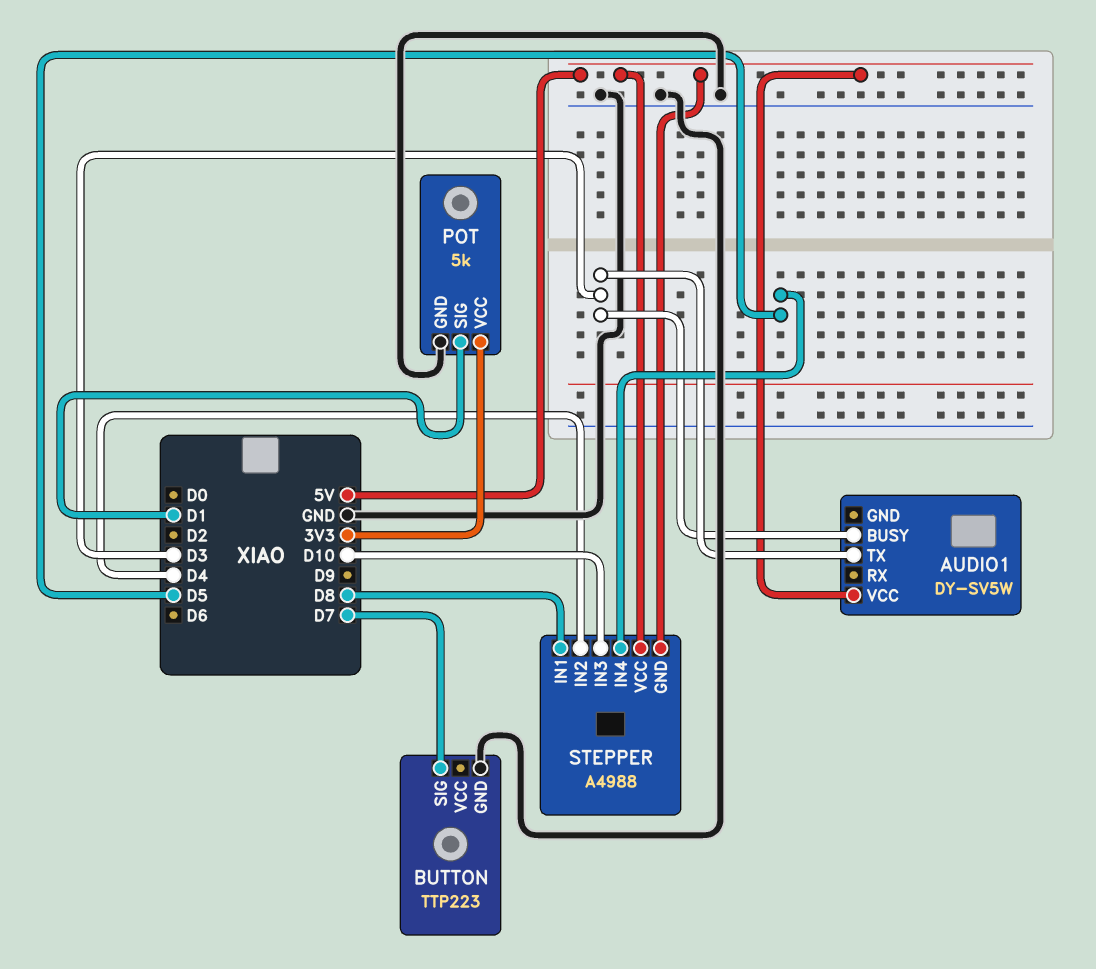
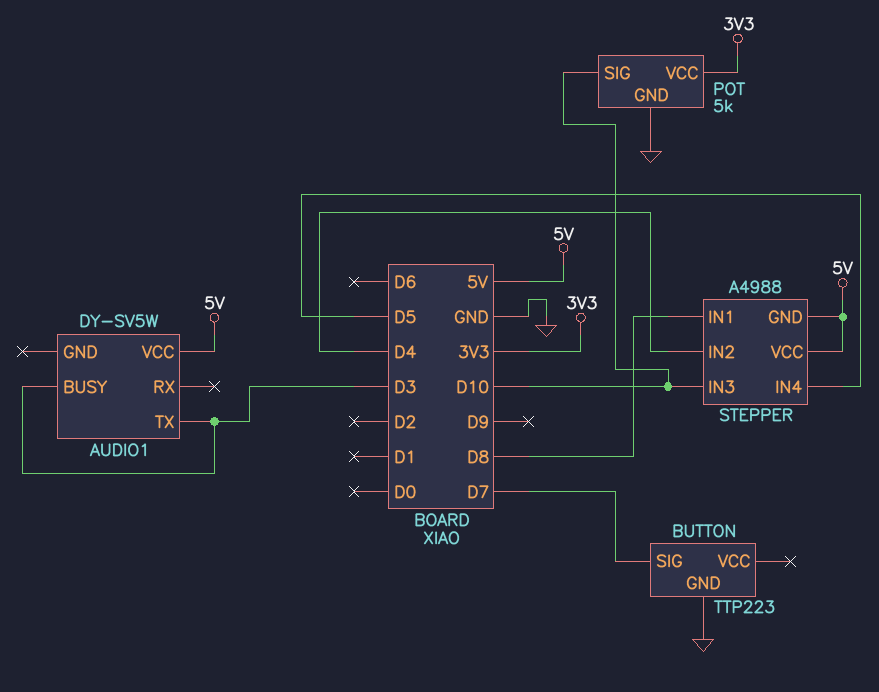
POT pin SIG: D1 -> D10

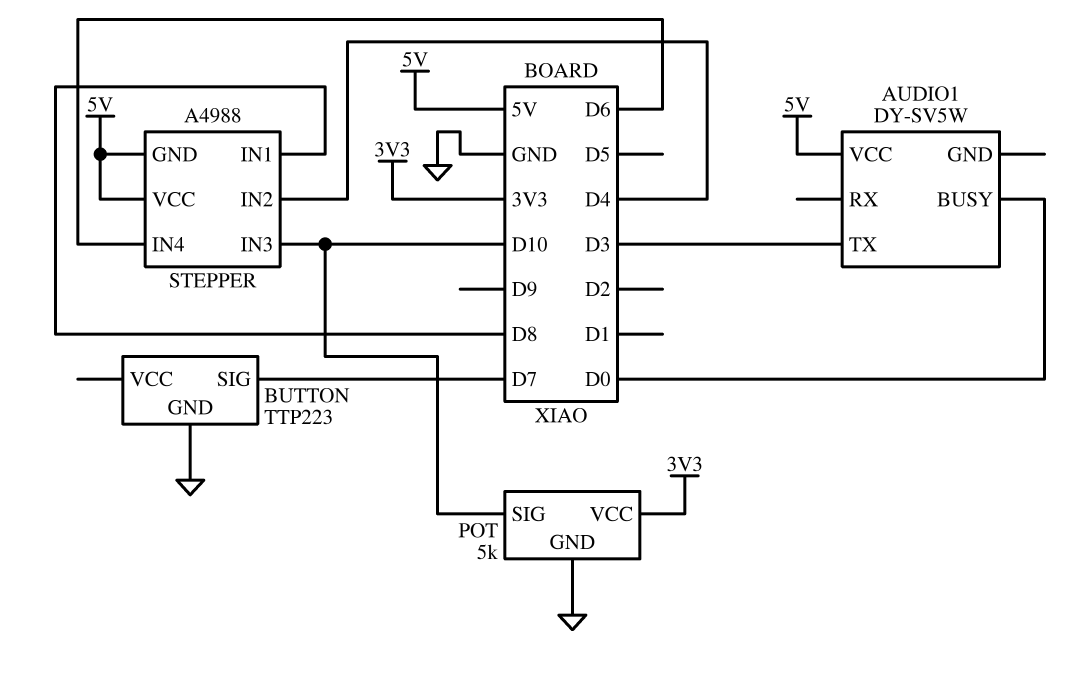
AUDIO1 pin BUSY: D3 -> D0
STEPPER pin IN4: D5 -> D6

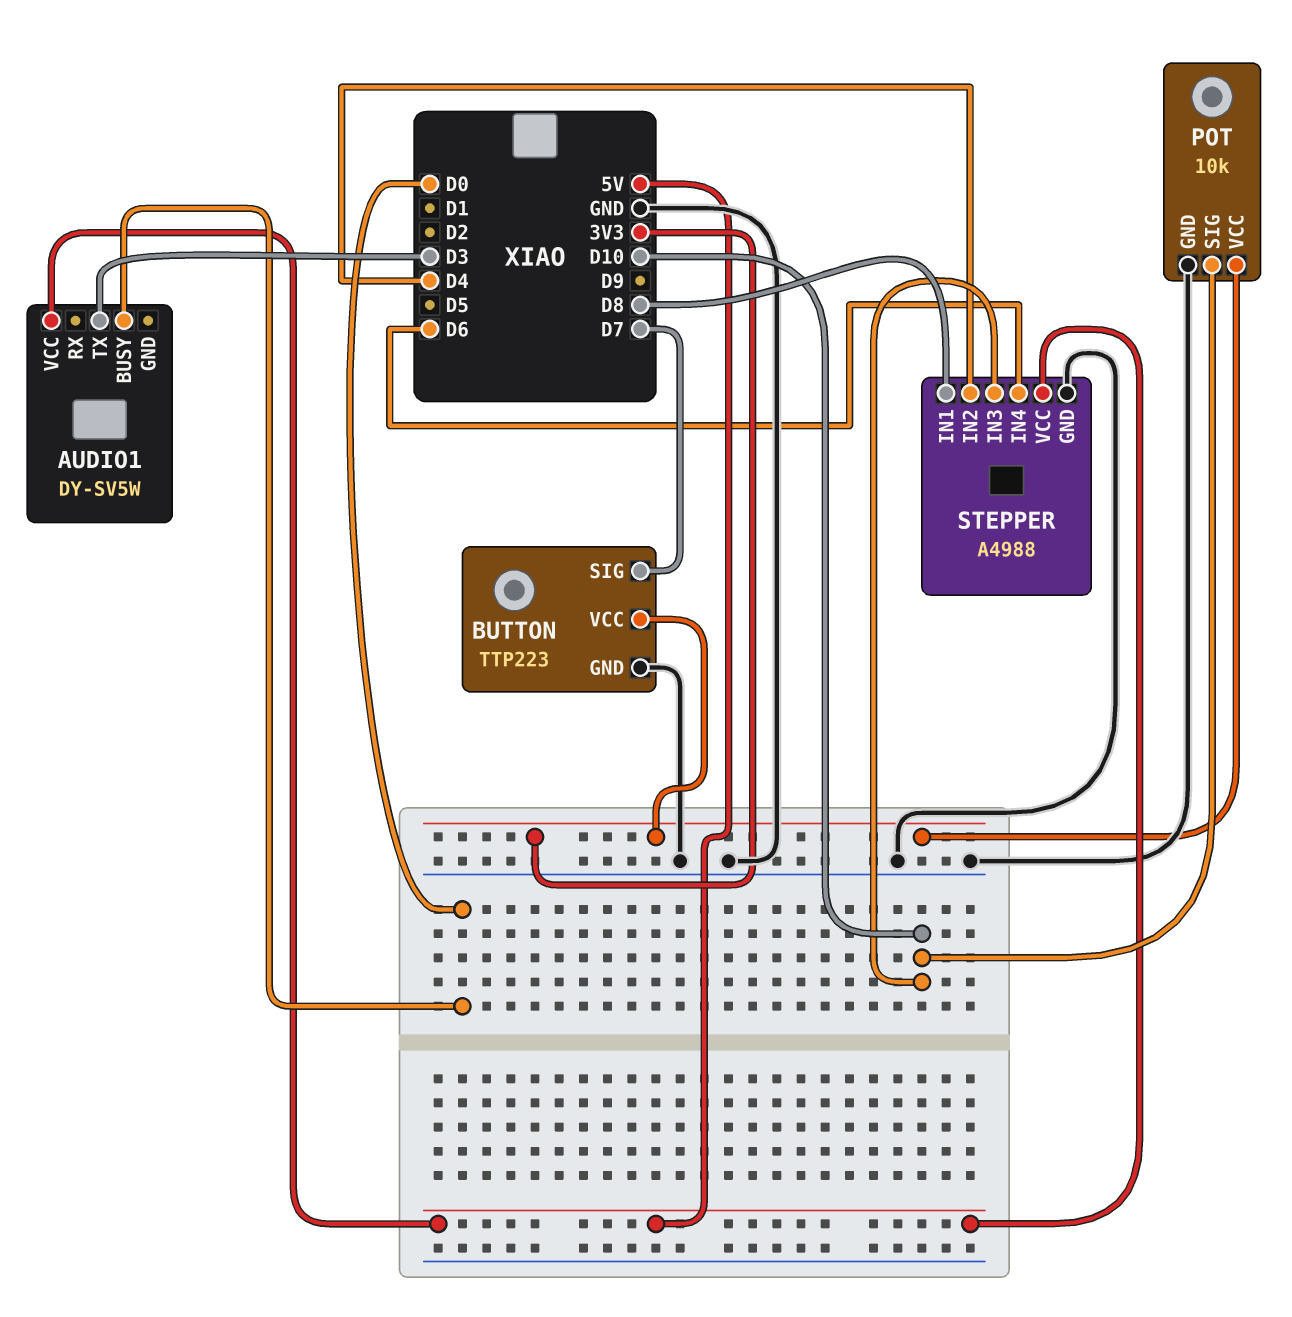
BUTTON pin VCC: none -> 3V3
POT: 5k -> 10k
STEPPER pin GND: 5V -> GND

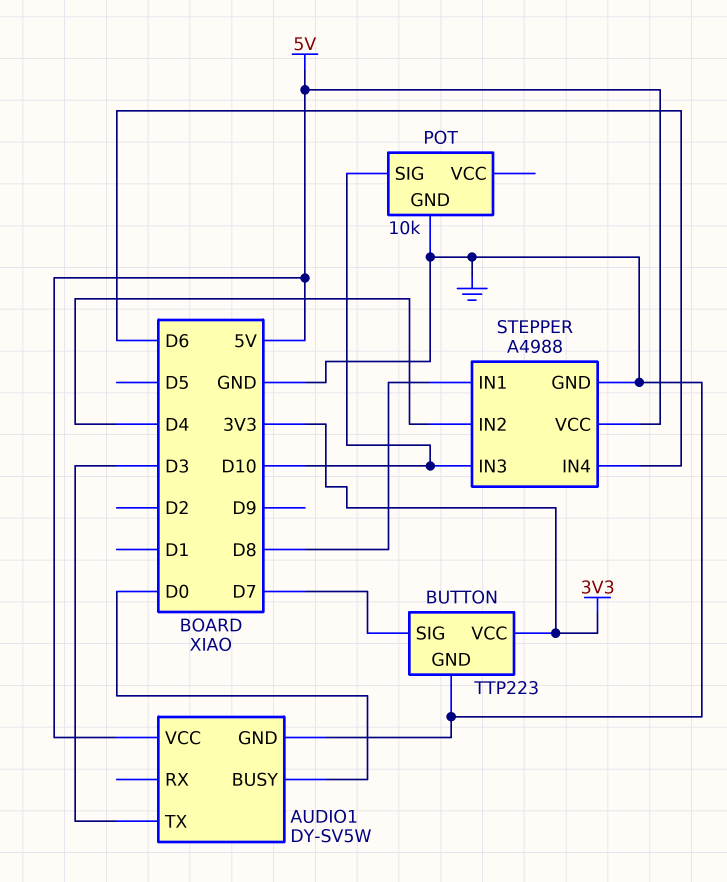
AUDIO1 pin GND: none -> GND
POT pin VCC: 3V3 -> none

